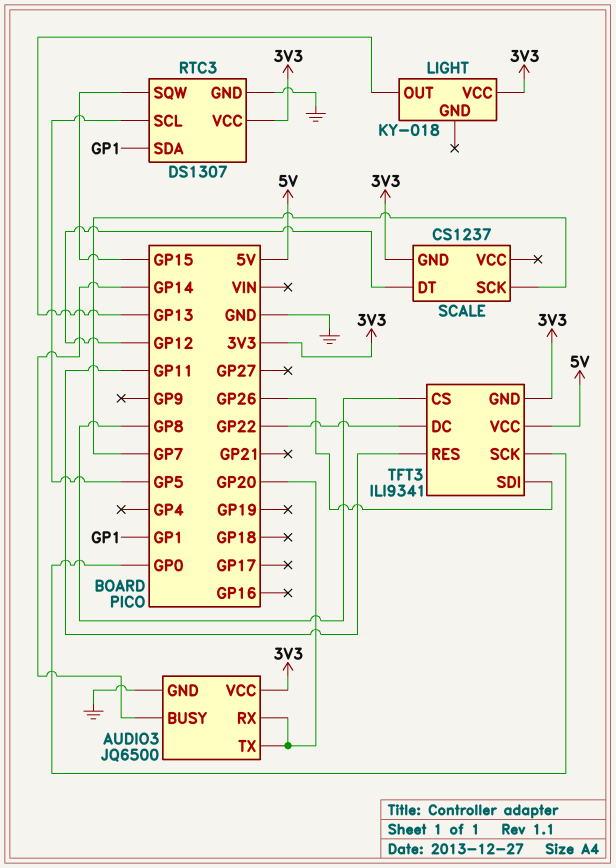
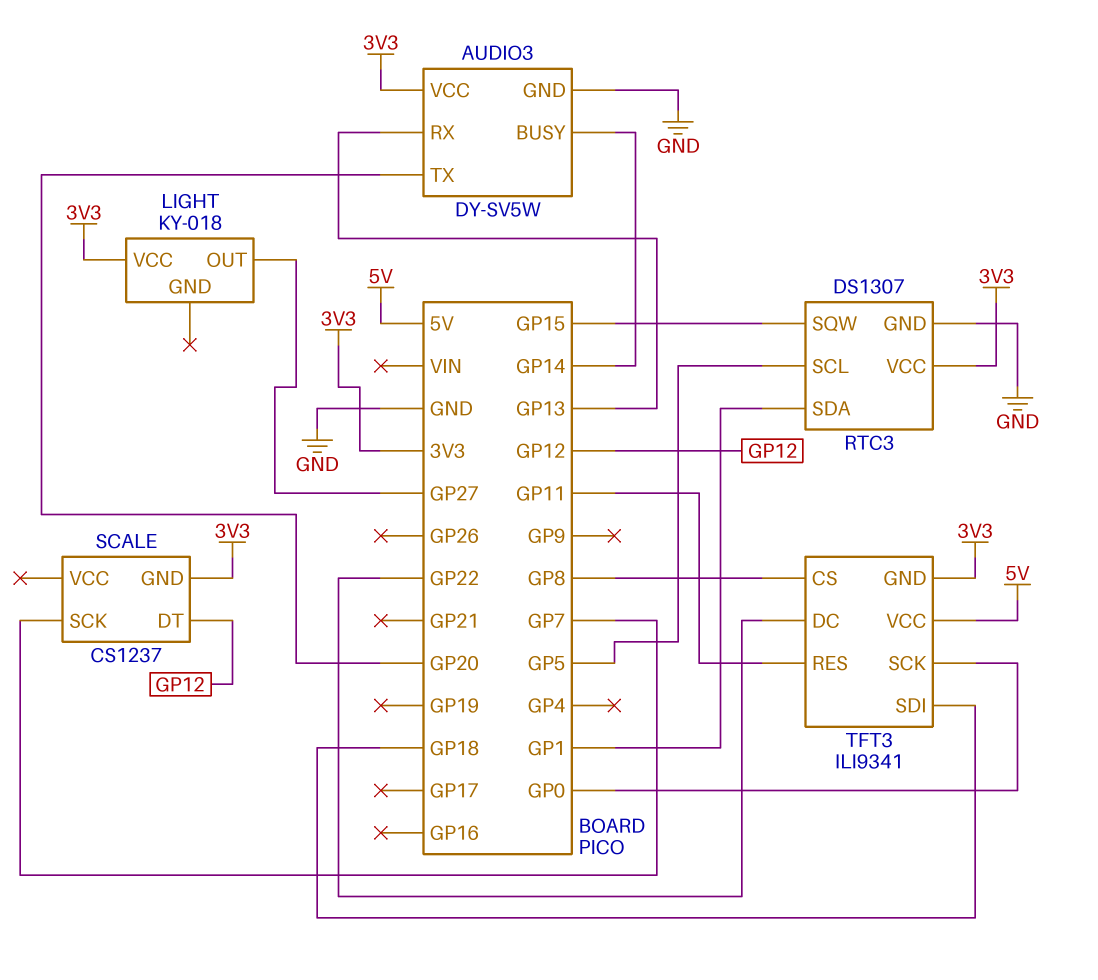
AUDIO3: JQ6500 -> DY-SV5W
AUDIO3 pin RX: GP20 -> GP13
LIGHT pin OUT: GP13 -> GP27
TFT3 pin SDI: GP26 -> GP18

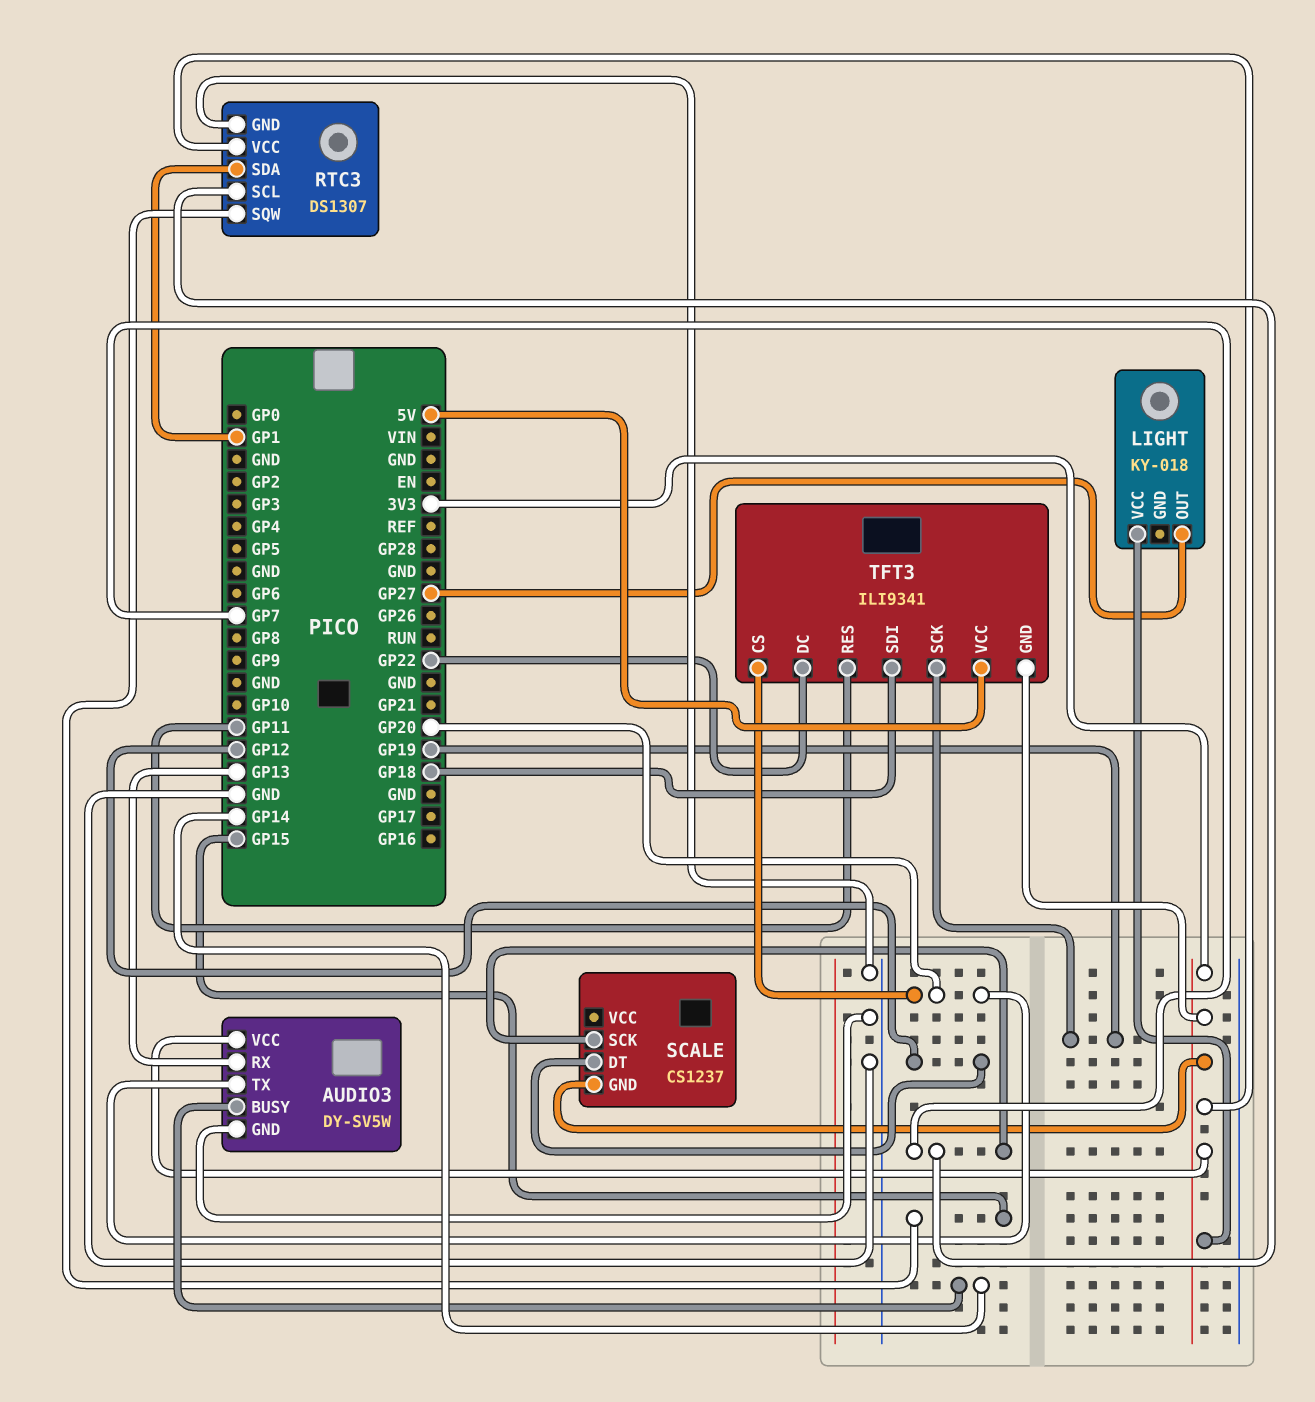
RTC3 pin SCL: GP5 -> GP7
TFT3 pin CS: GP8 -> GP20
TFT3 pin SCK: GP0 -> GP19

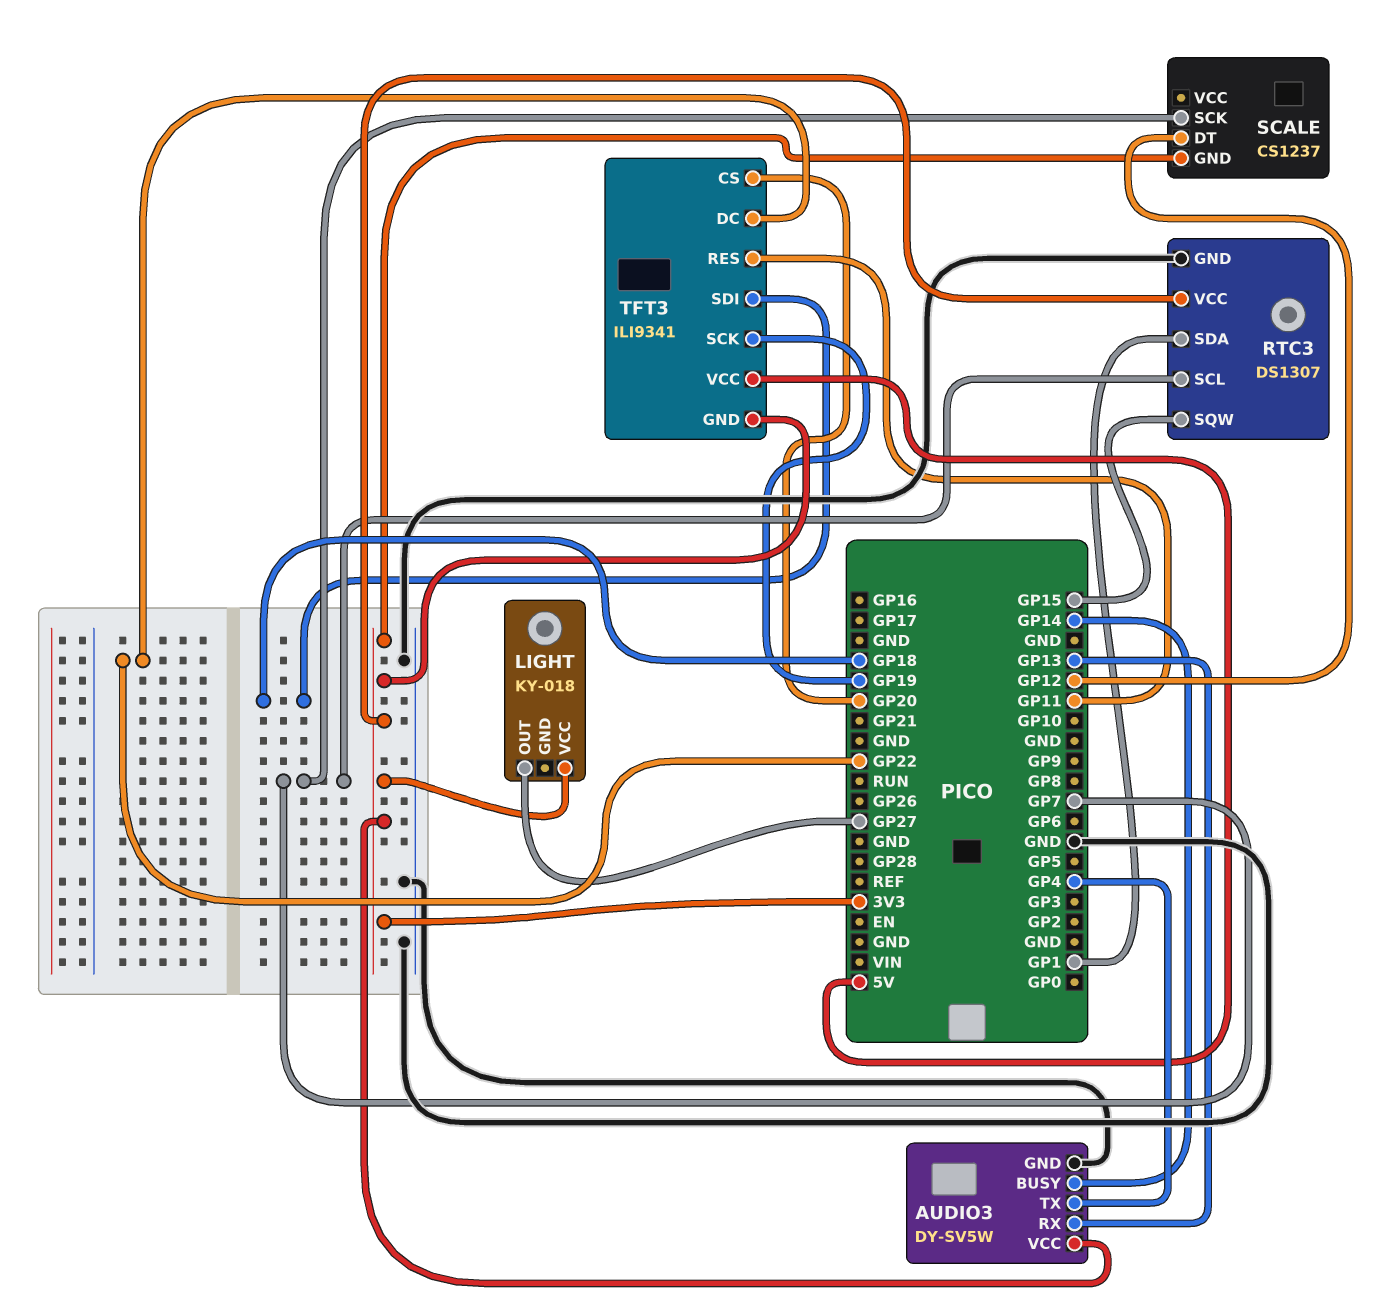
AUDIO3 pin TX: GP20 -> GP4

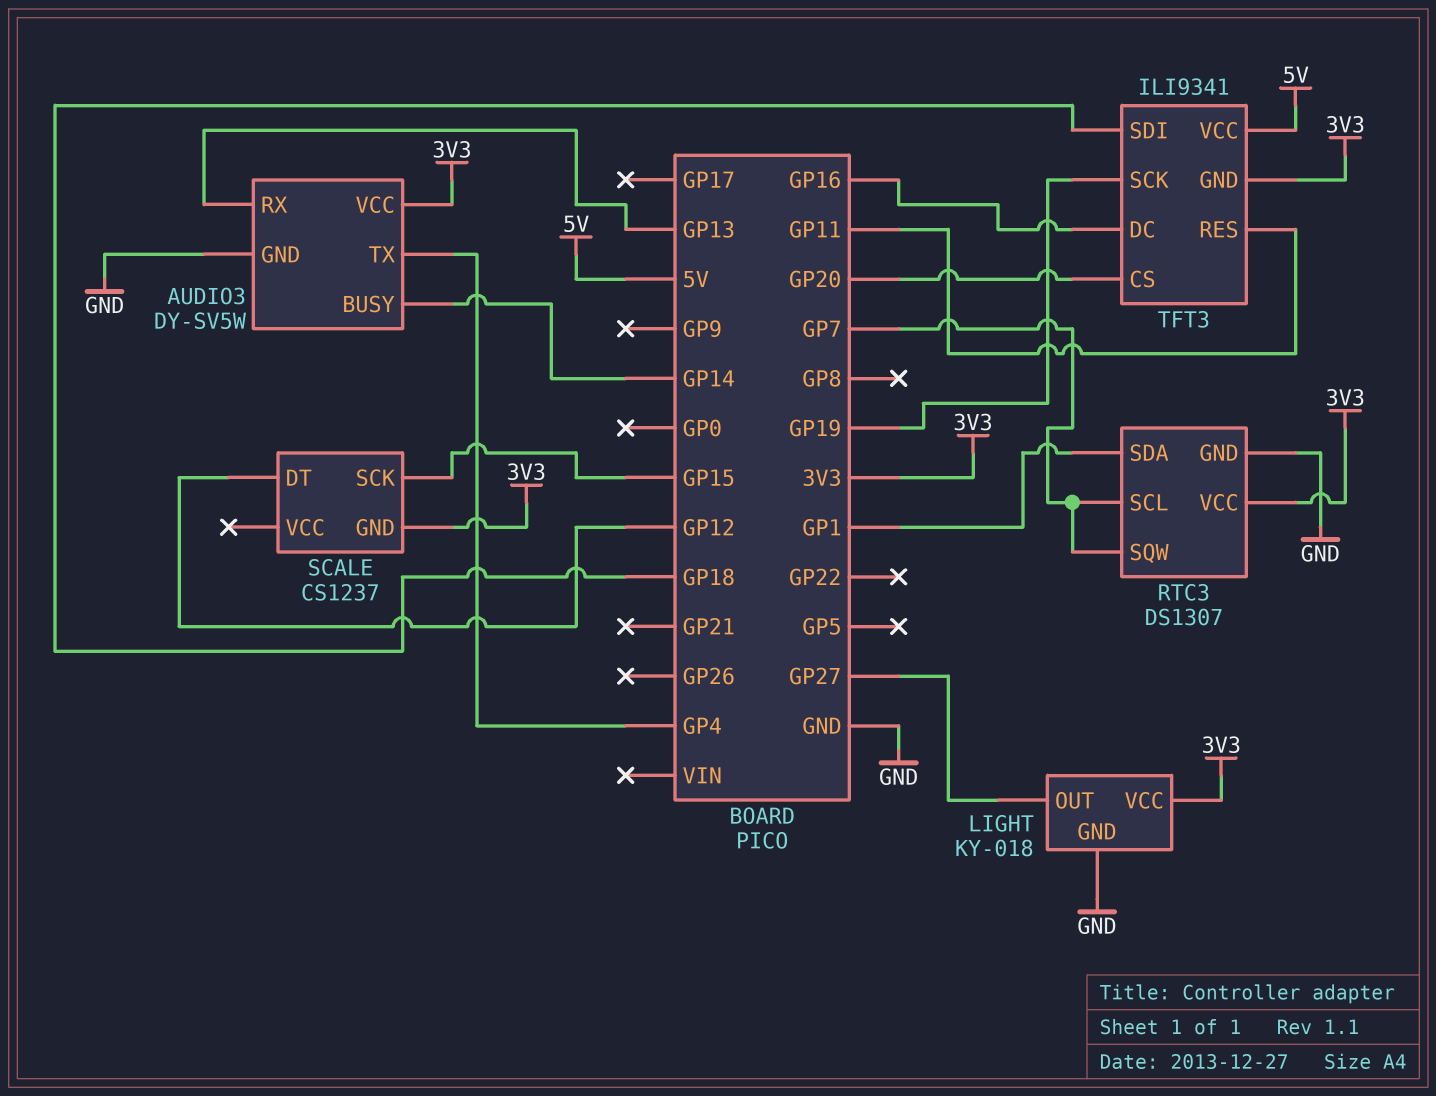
LIGHT pin GND: none -> GND
RTC3 pin SQW: GP15 -> GP7
SCALE pin SCK: GP7 -> GP15
TFT3 pin DC: GP22 -> GP16

